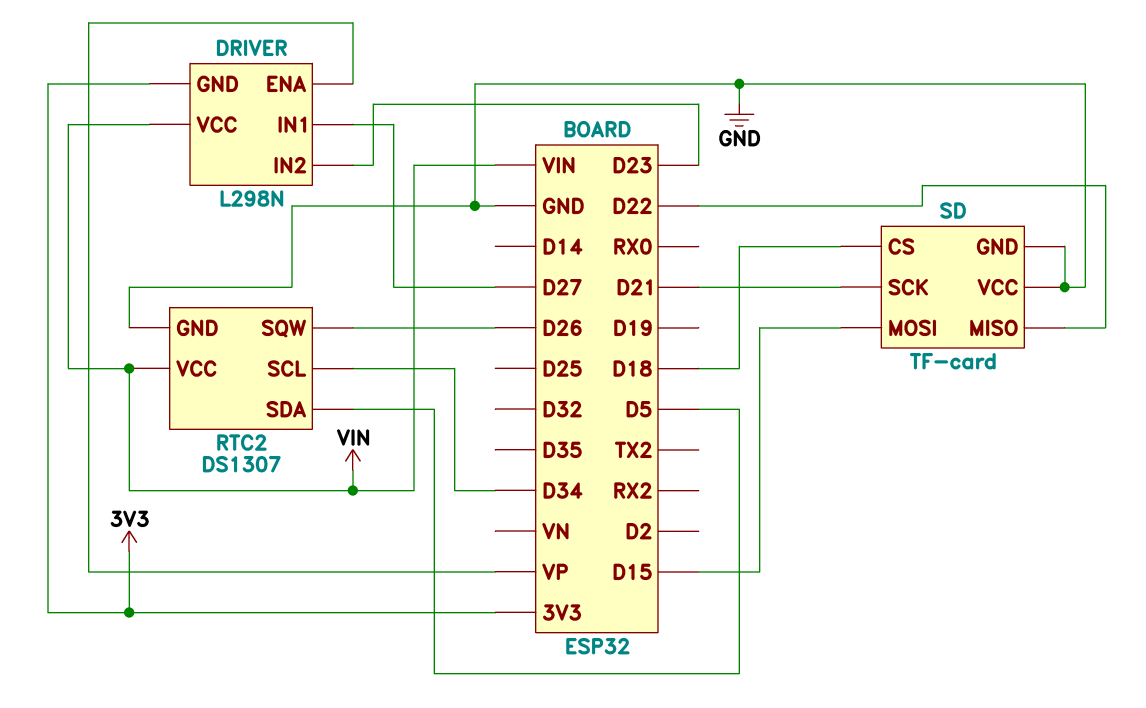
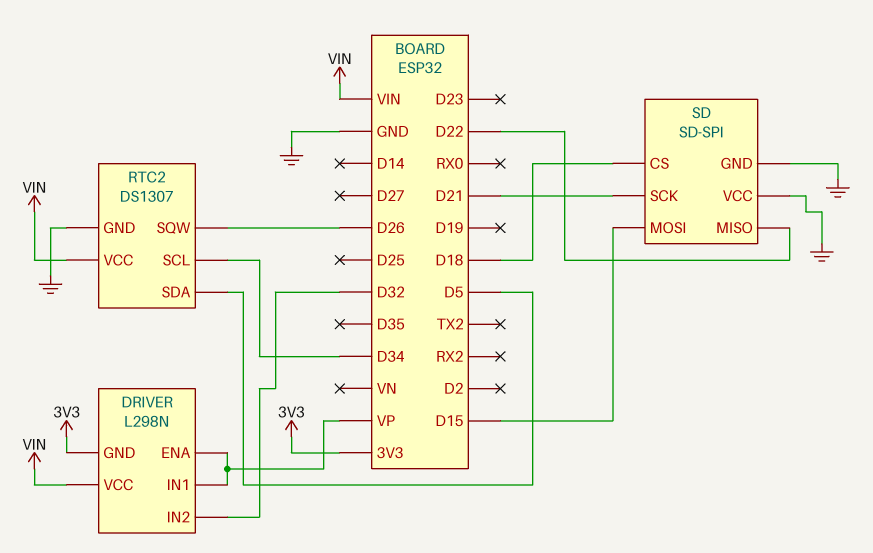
DRIVER pin IN1: D27 -> VP
DRIVER pin IN2: D23 -> D32
SD: TF-card -> SD-SPI

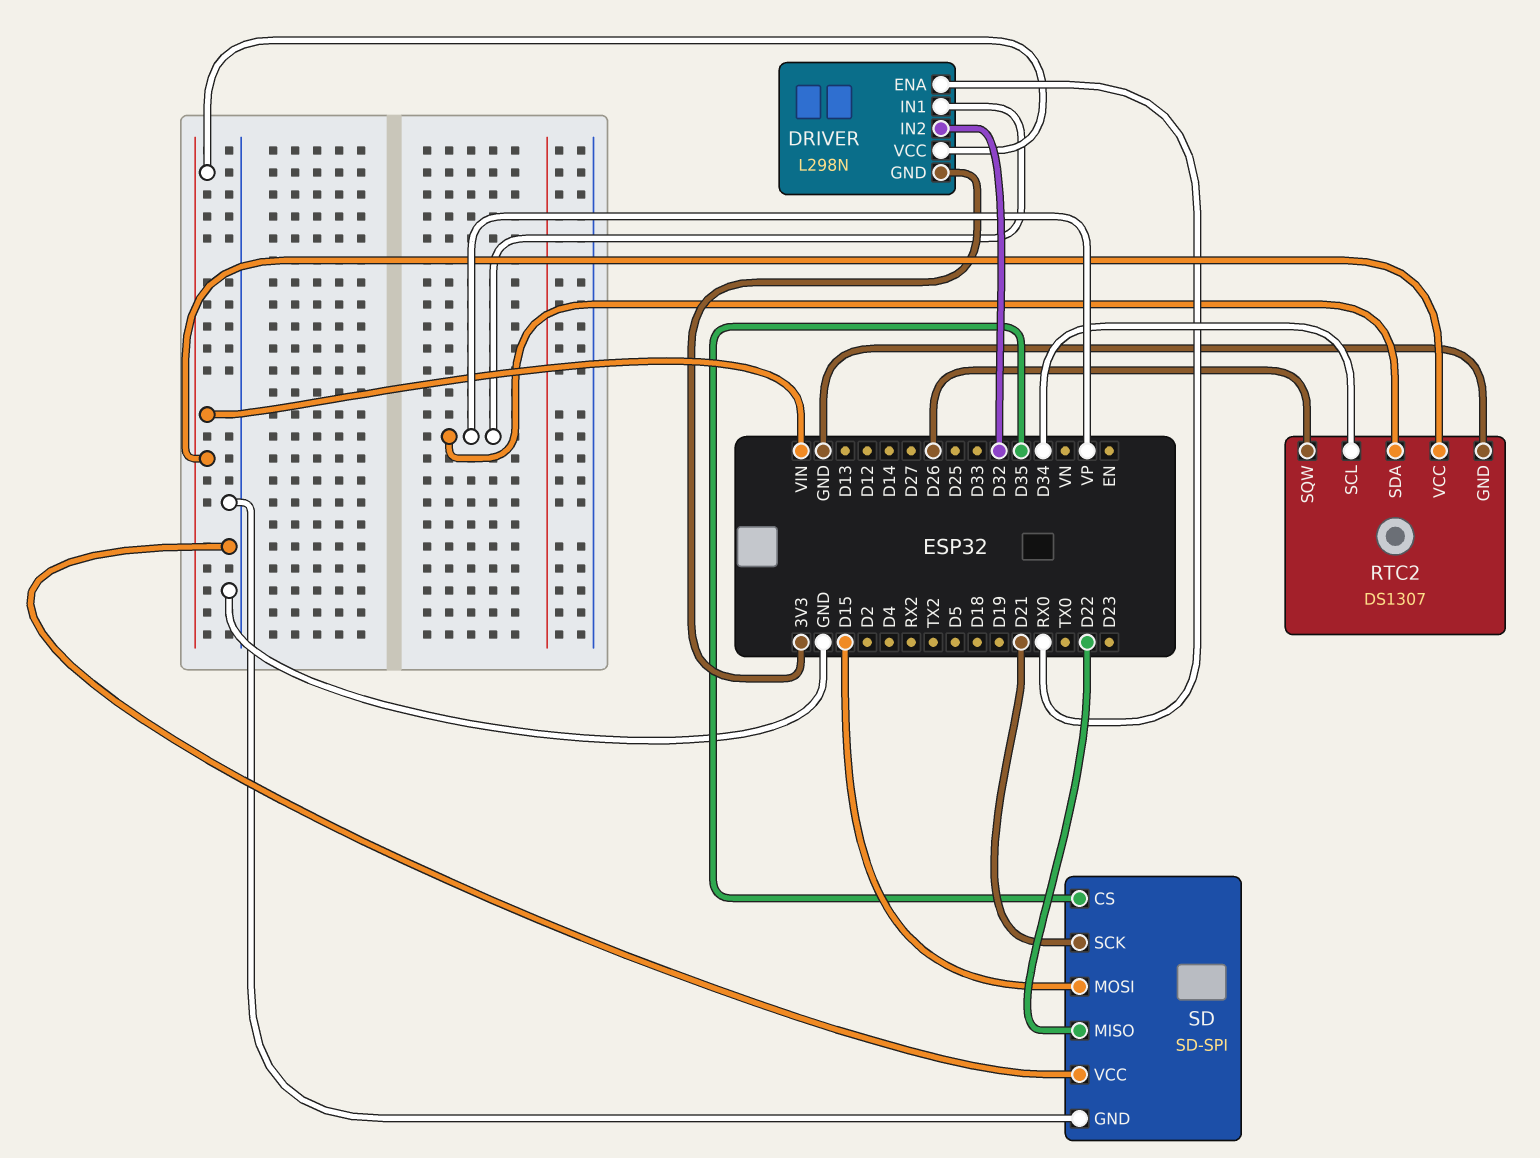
DRIVER pin ENA: VP -> RX0
RTC2 pin SDA: D5 -> VP
SD pin CS: D18 -> D35

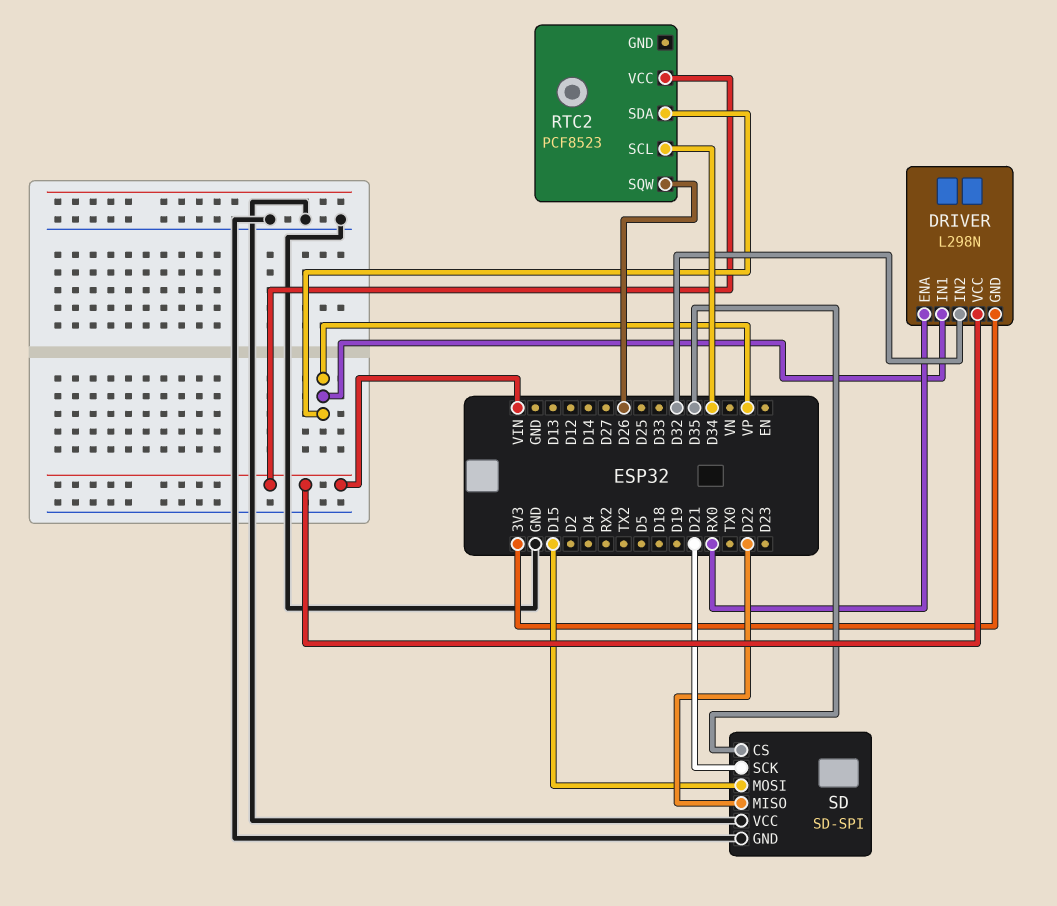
RTC2: DS1307 -> PCF8523
RTC2 pin GND: GND -> none

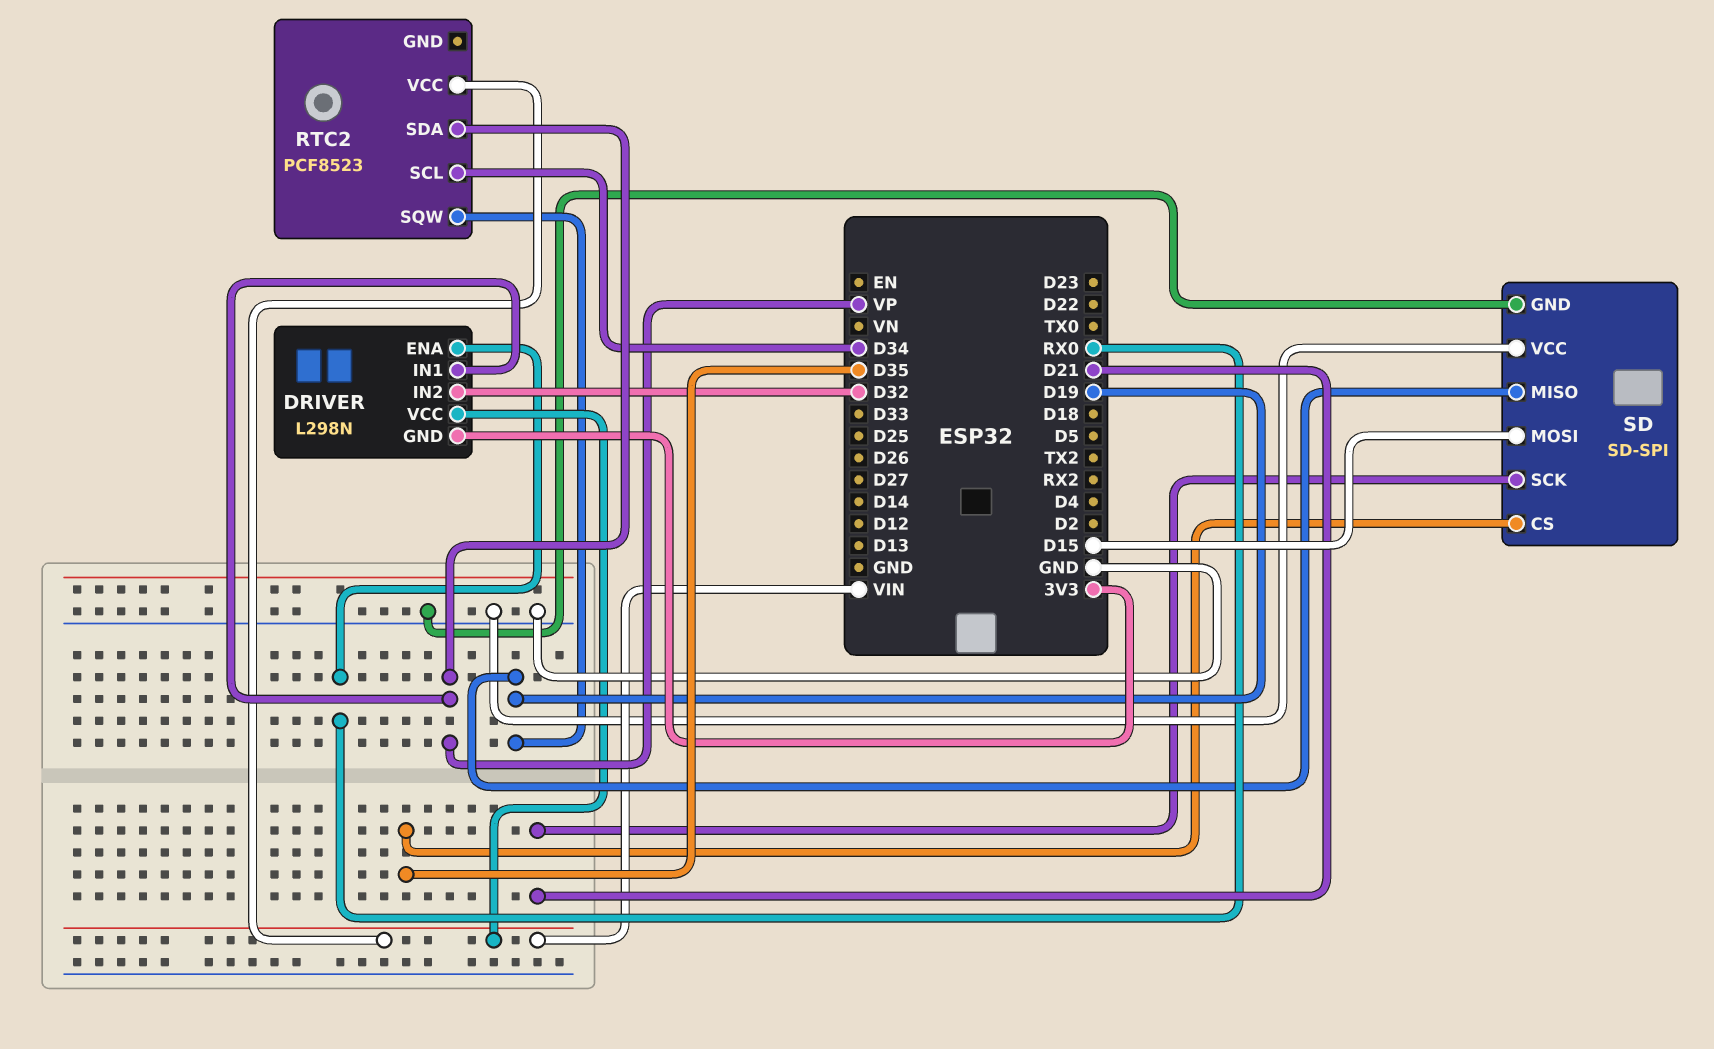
RTC2 pin SQW: D26 -> D19
SD pin MISO: D22 -> D19

